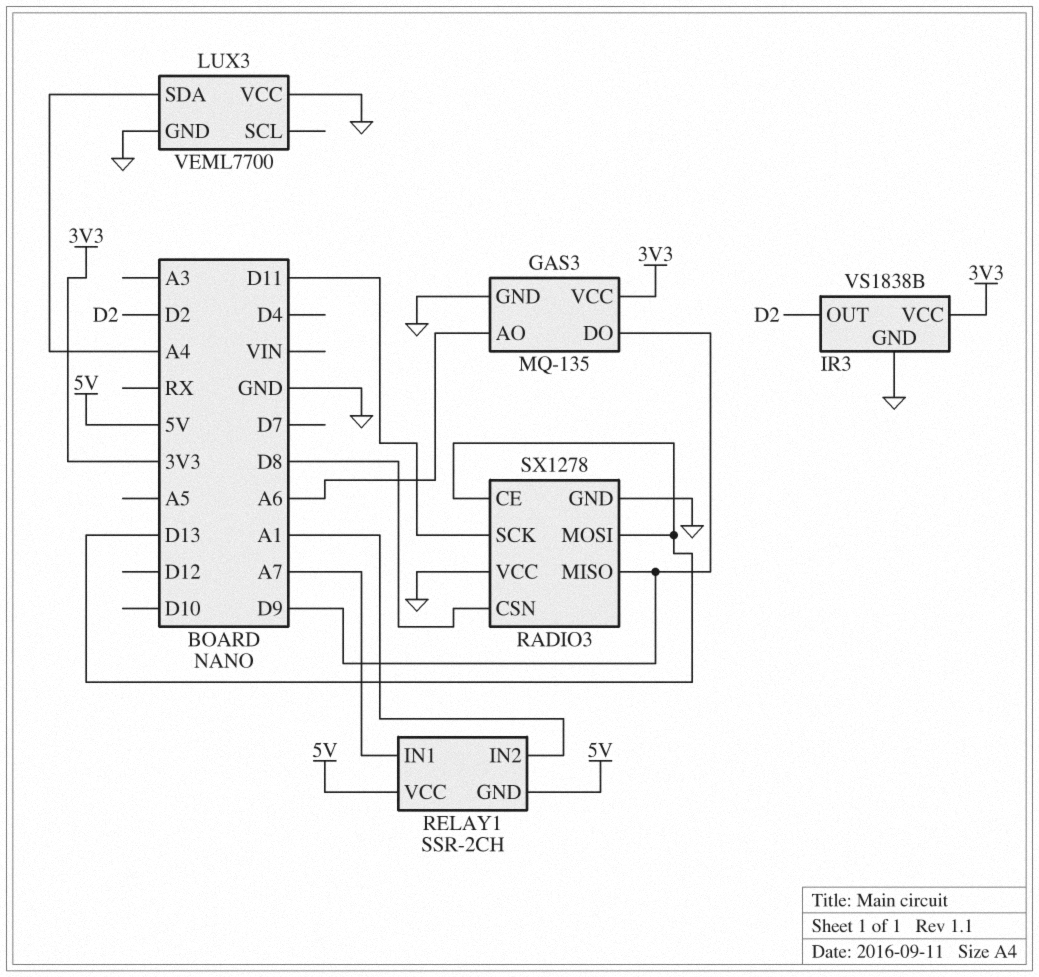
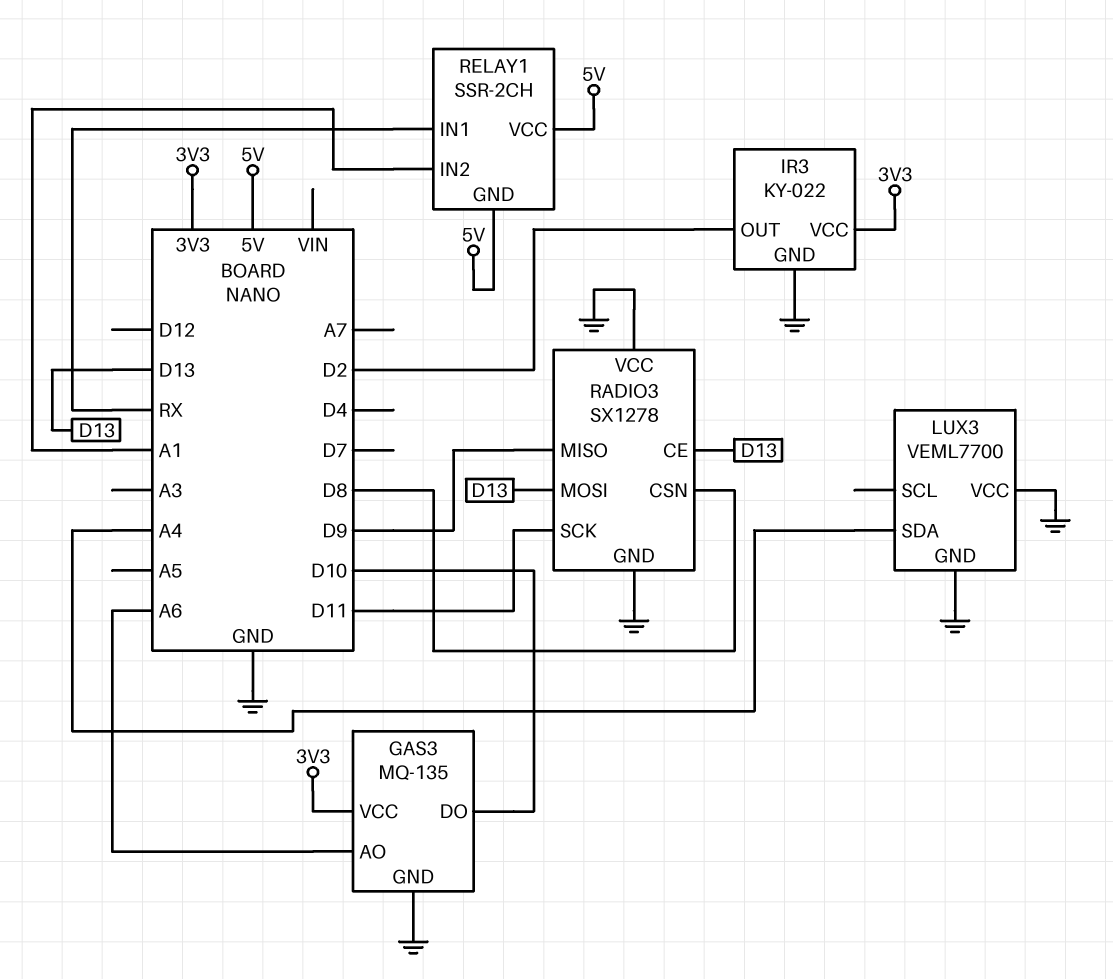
GAS3 pin DO: D9 -> D10
IR3: VS1838B -> KY-022
RELAY1 pin IN1: A7 -> RX

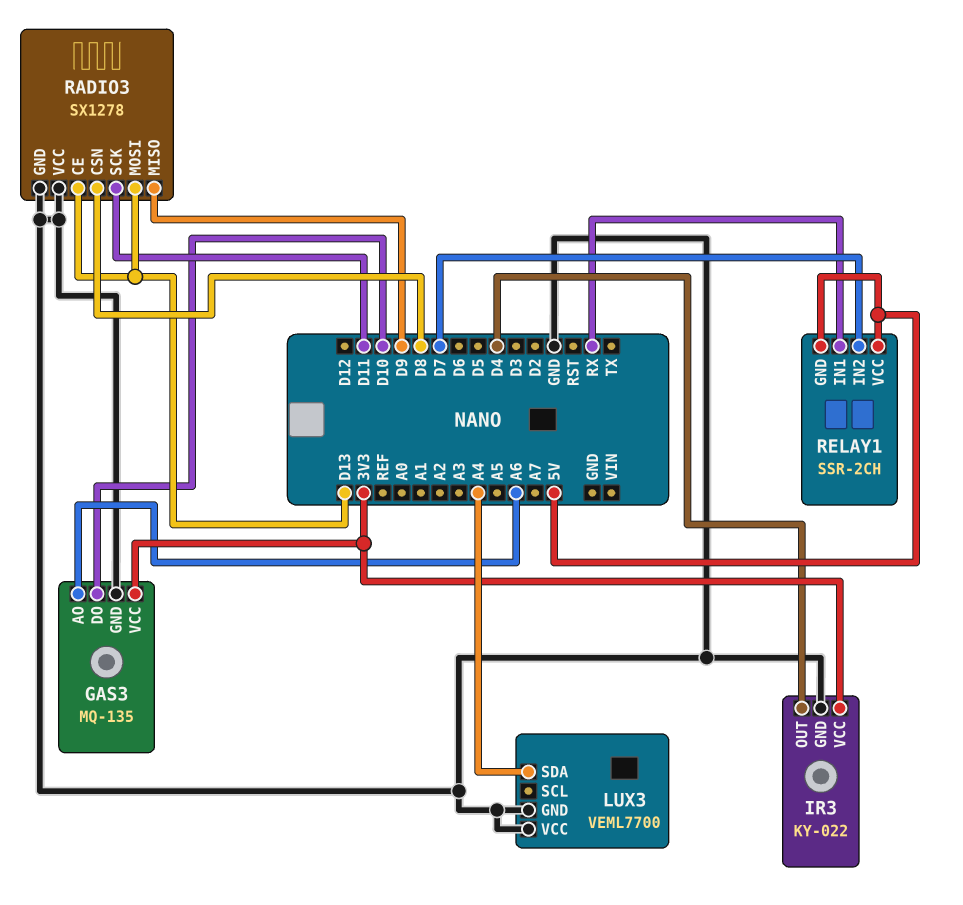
IR3 pin OUT: D2 -> D4
RELAY1 pin IN2: A1 -> D7

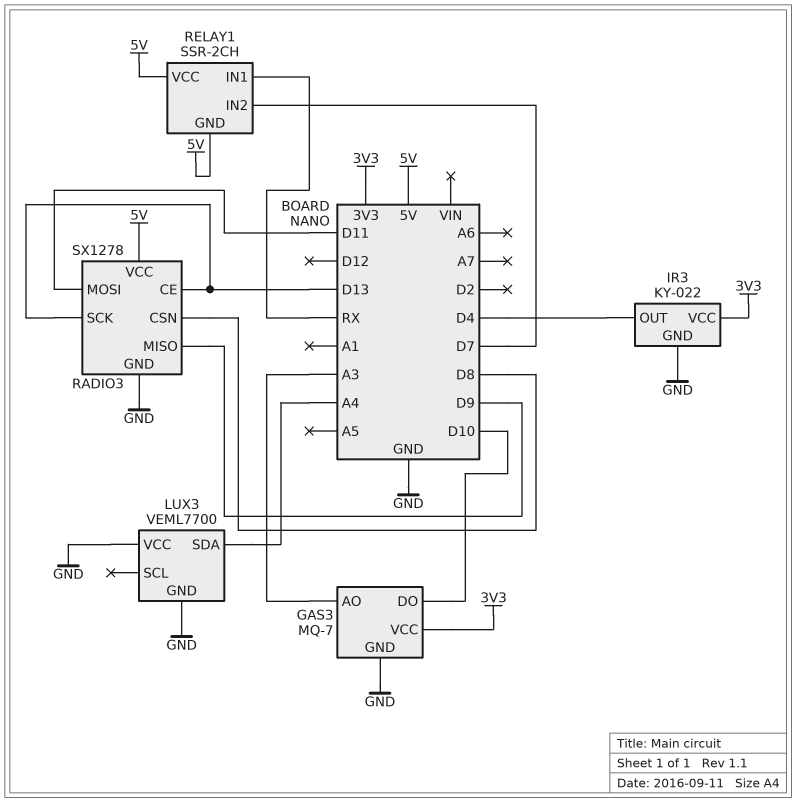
GAS3: MQ-135 -> MQ-7
GAS3 pin AO: A6 -> A3
RADIO3 pin MOSI: D13 -> D11
RADIO3 pin SCK: D11 -> D13
RADIO3 pin VCC: GND -> 5V

